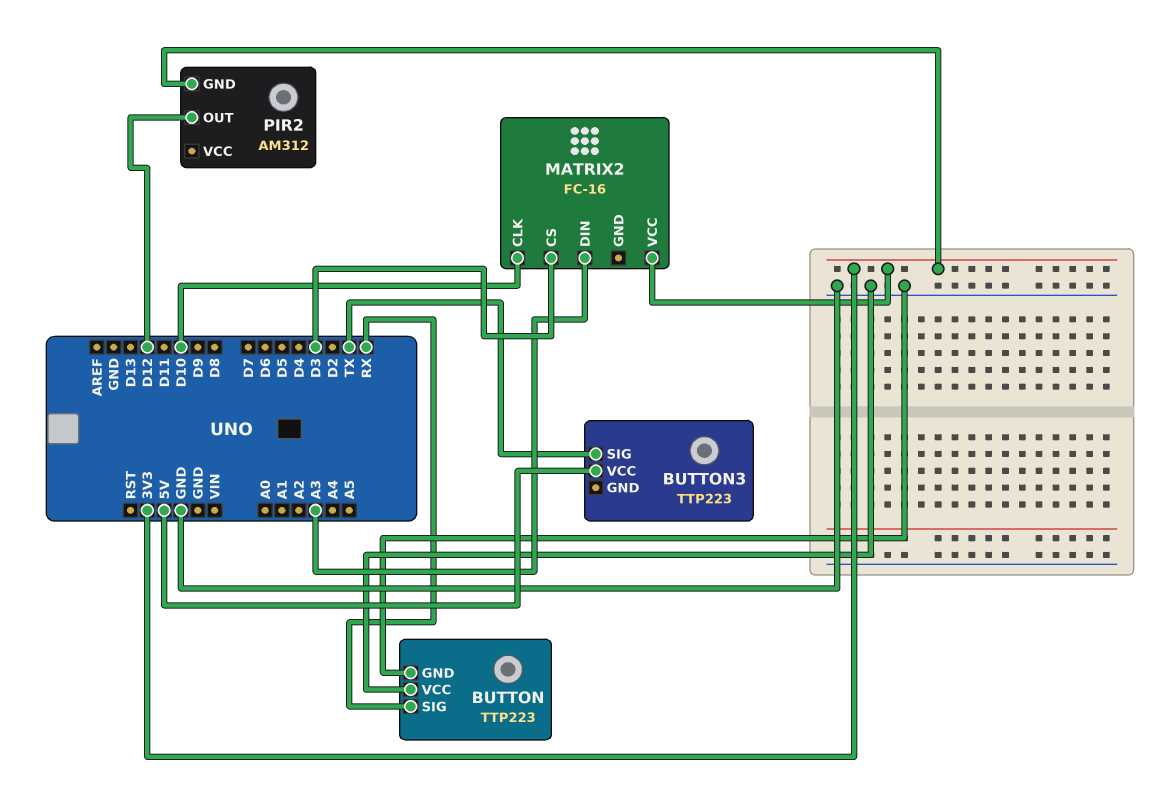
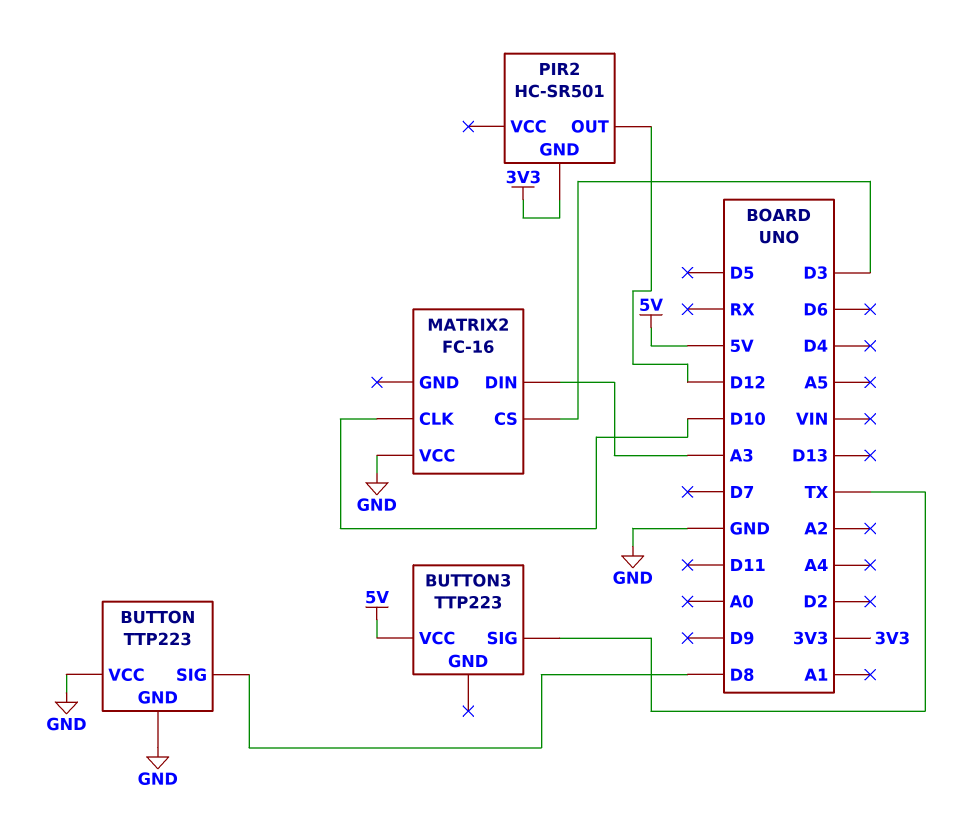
BUTTON pin SIG: RX -> D8
MATRIX2 pin VCC: 3V3 -> GND
PIR2: AM312 -> HC-SR501

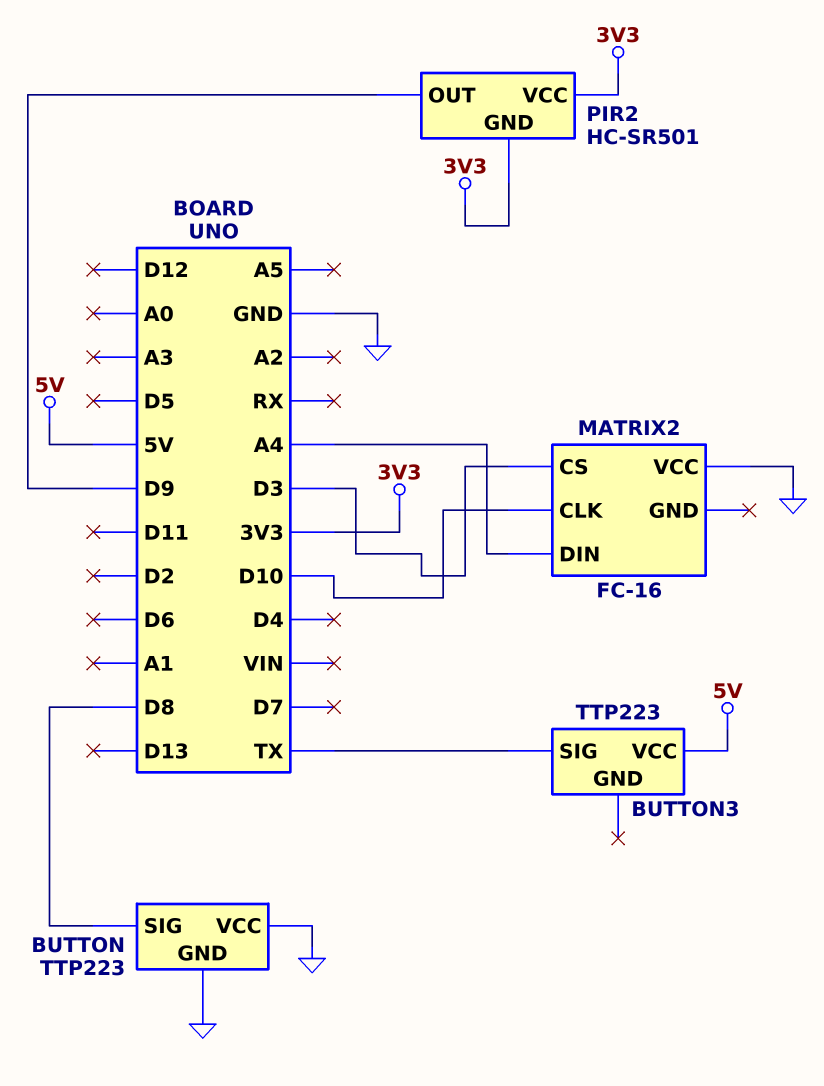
MATRIX2 pin DIN: A3 -> A4
PIR2 pin OUT: D12 -> D9
PIR2 pin VCC: none -> 3V3

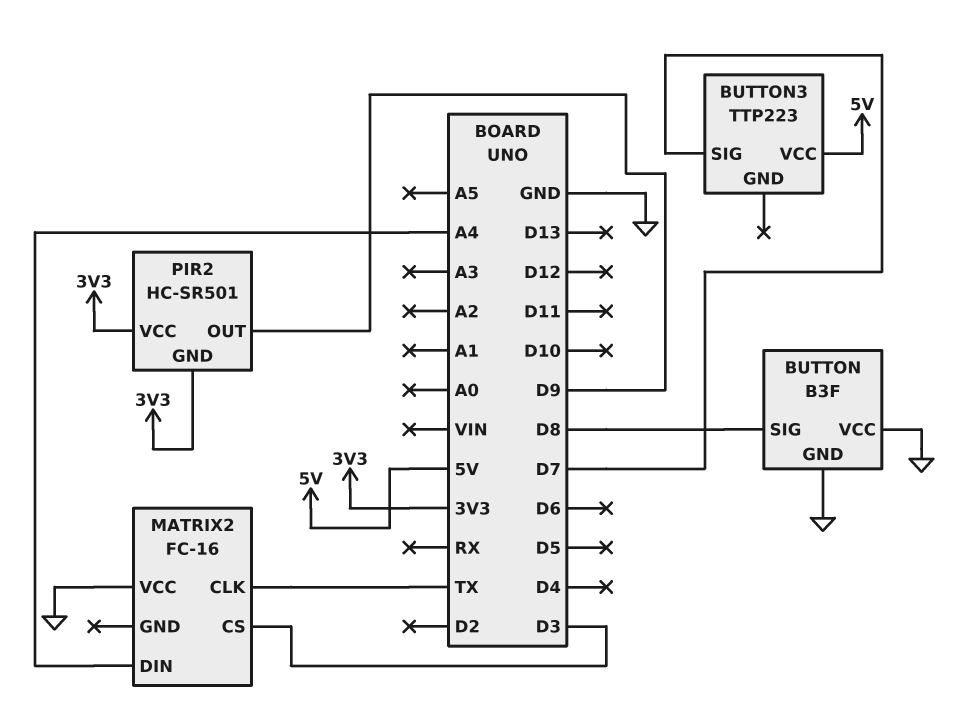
BUTTON: TTP223 -> B3F
BUTTON3 pin SIG: TX -> D7
MATRIX2 pin CLK: D10 -> TX

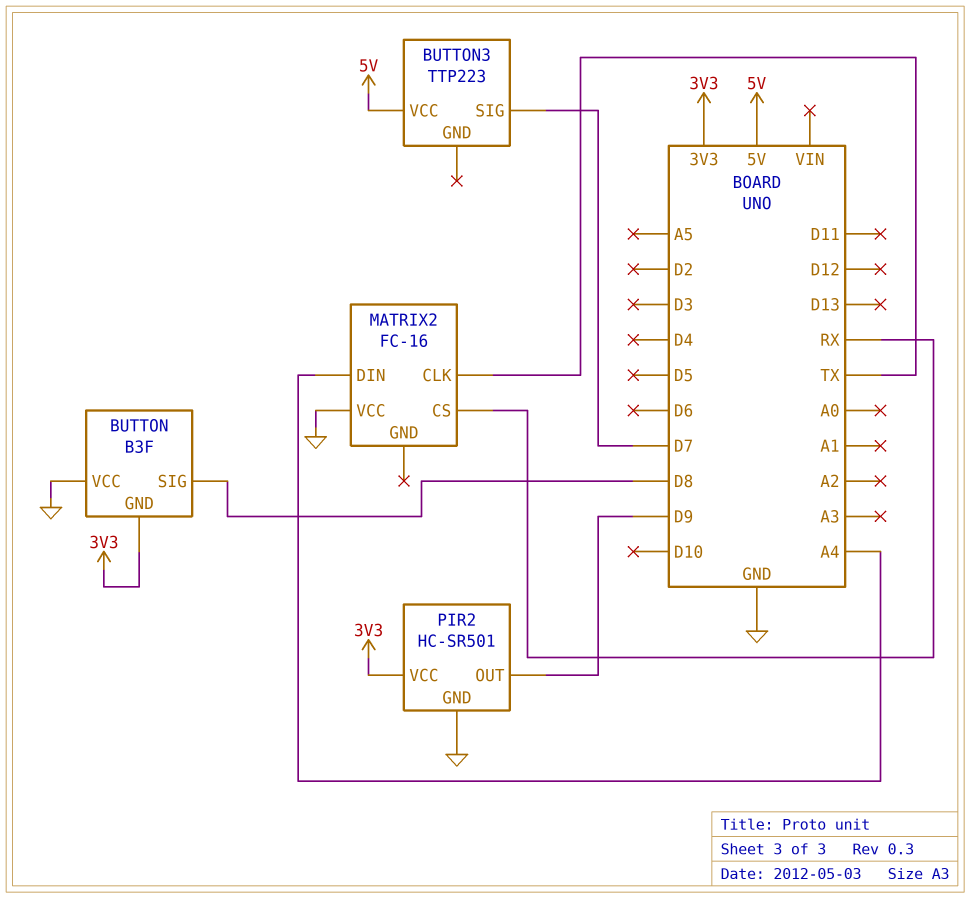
BUTTON pin GND: GND -> 3V3
MATRIX2 pin CS: D3 -> RX
PIR2 pin GND: 3V3 -> GND

